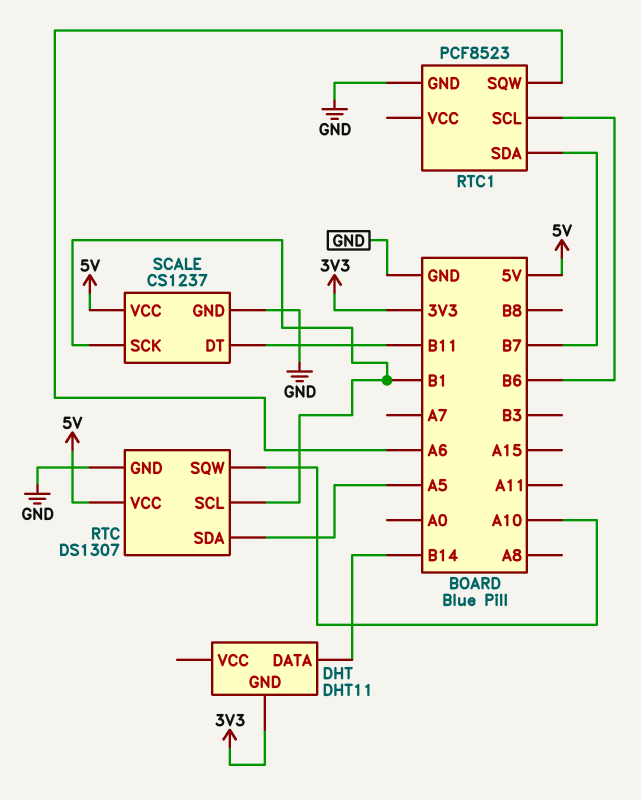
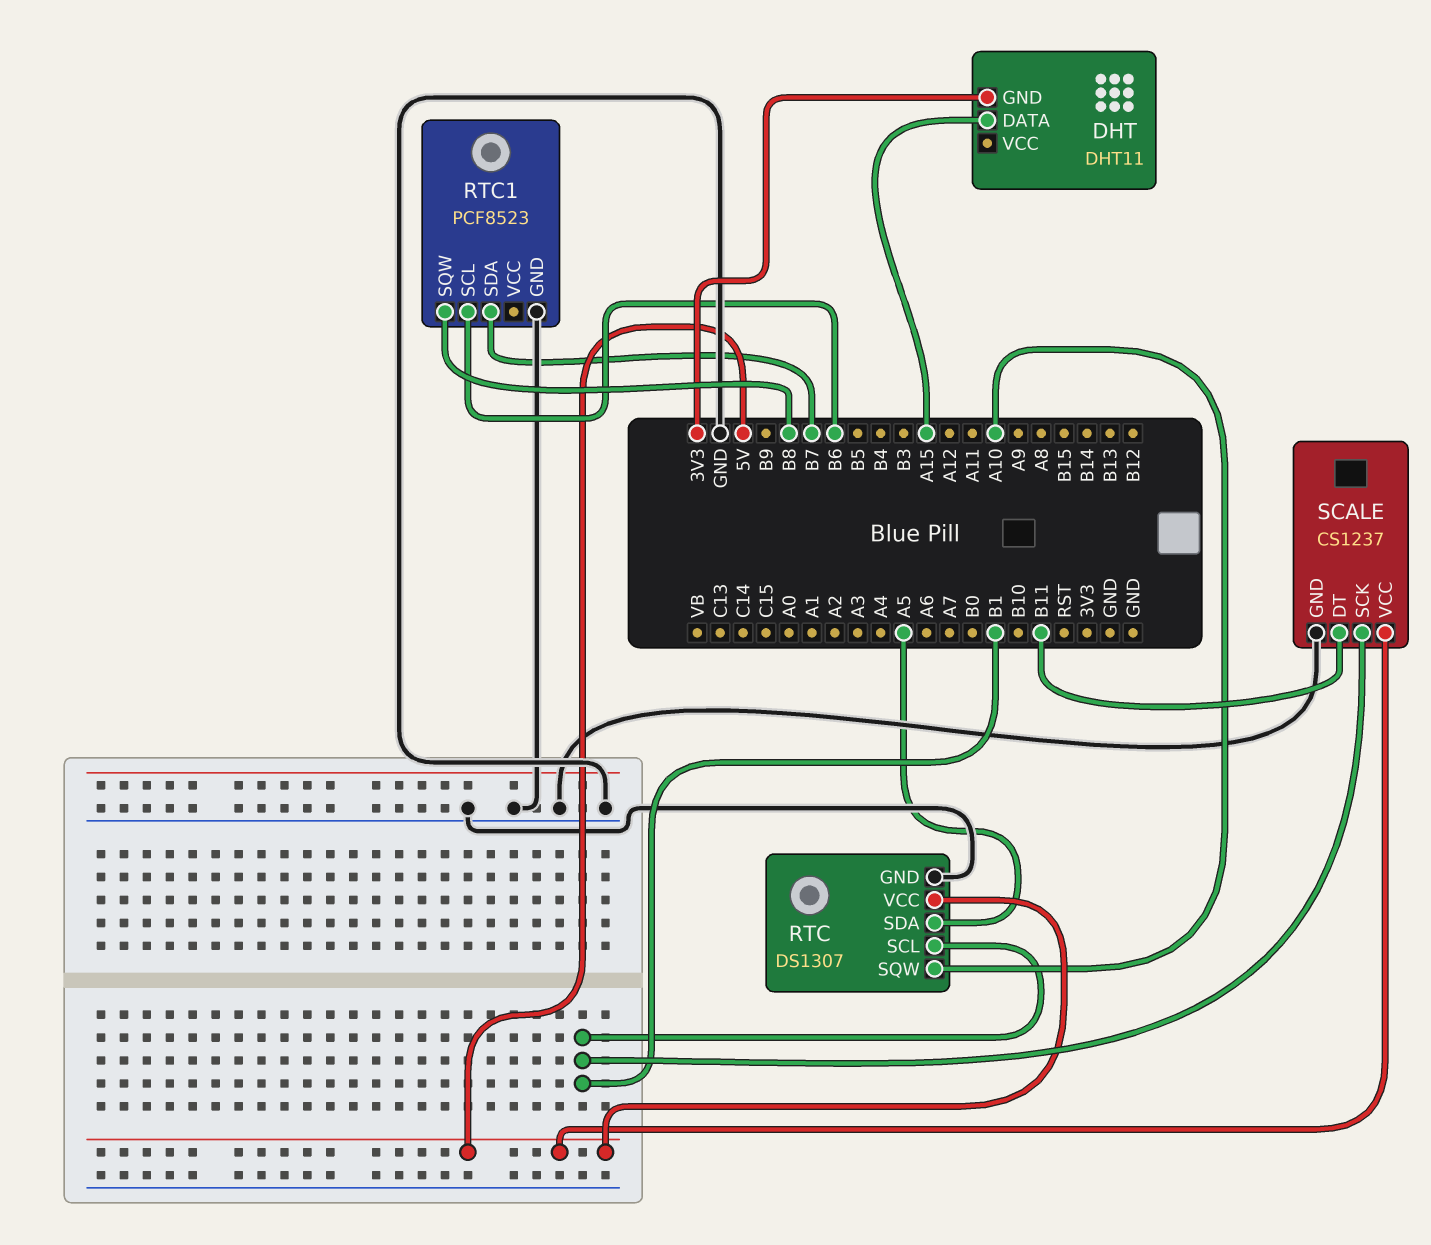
DHT pin DATA: B14 -> A15
RTC1 pin SQW: A6 -> B8

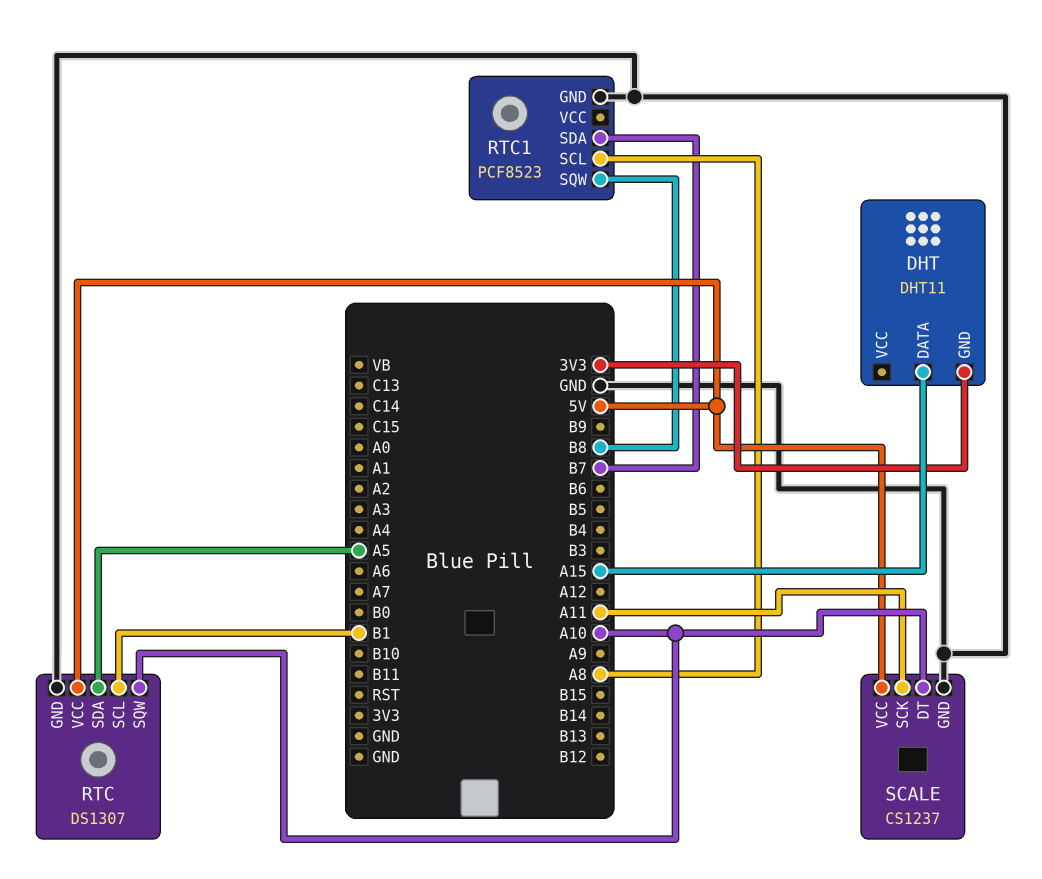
RTC1 pin SCL: B6 -> A8
SCALE pin DT: B11 -> A10
SCALE pin SCK: B1 -> A11

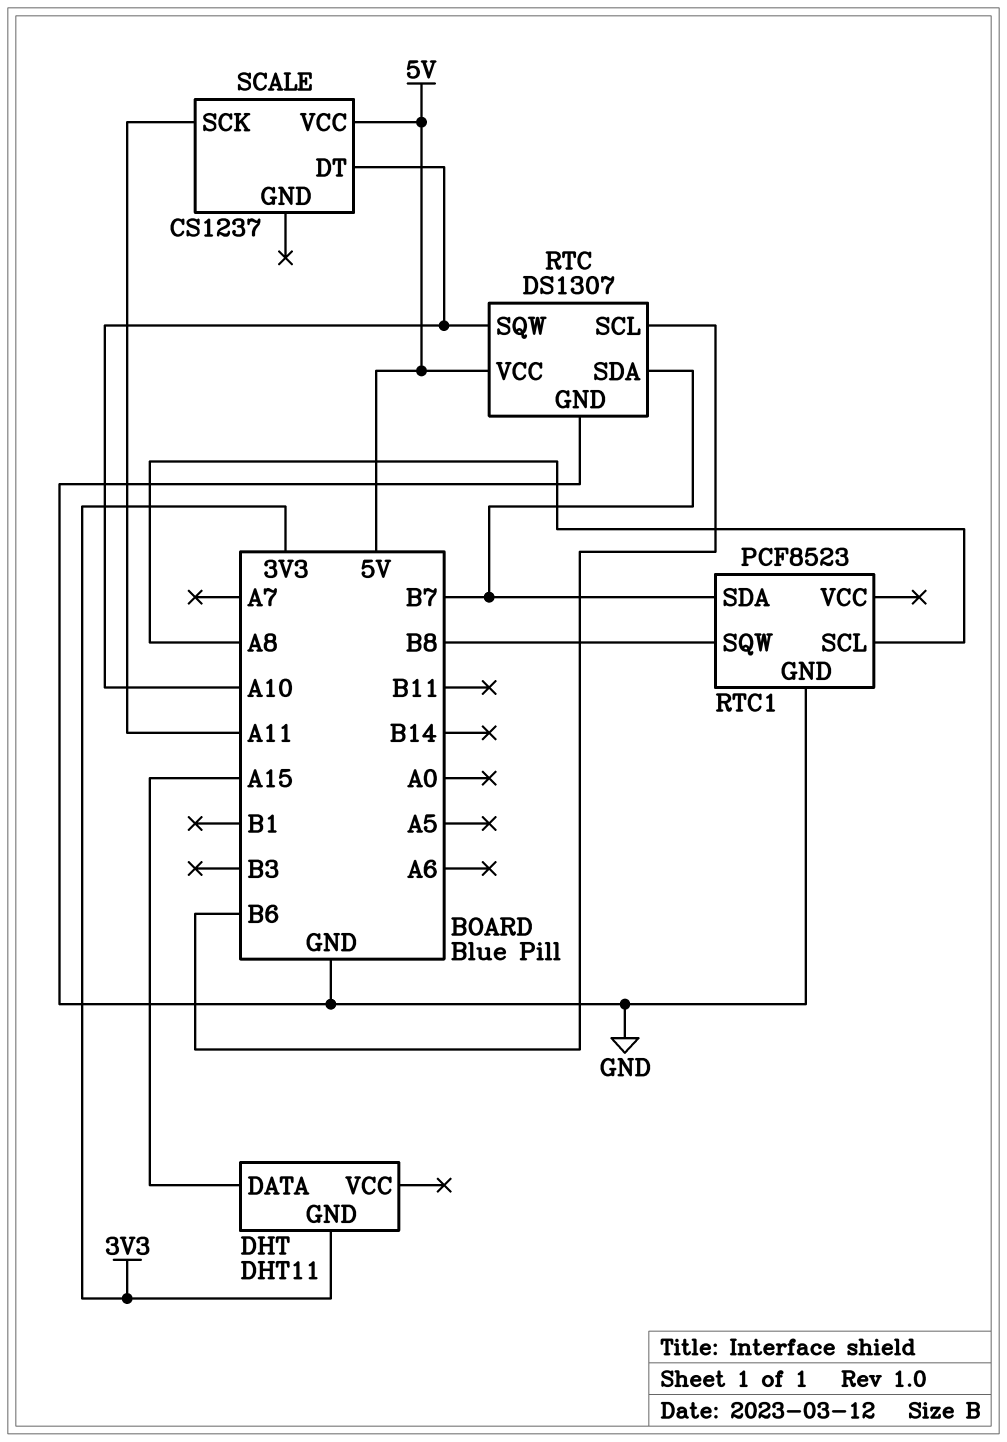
RTC pin SCL: B1 -> B6
RTC pin SDA: A5 -> B7
SCALE pin GND: GND -> none

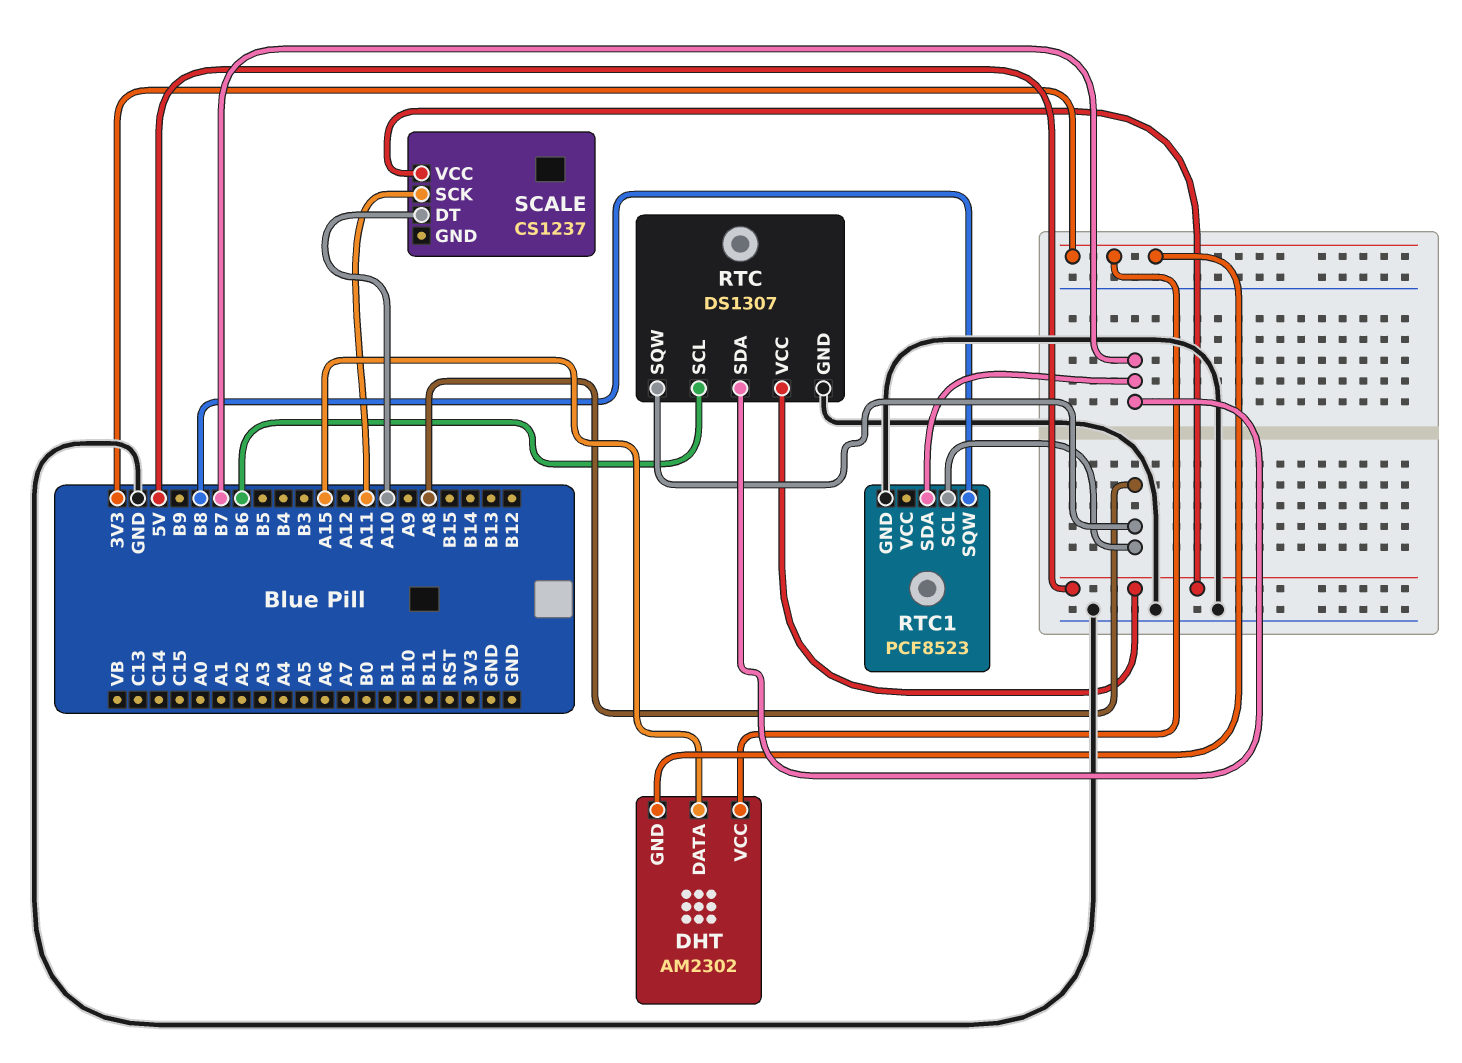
DHT: DHT11 -> AM2302
DHT pin VCC: none -> 3V3
RTC pin SQW: A10 -> A8

